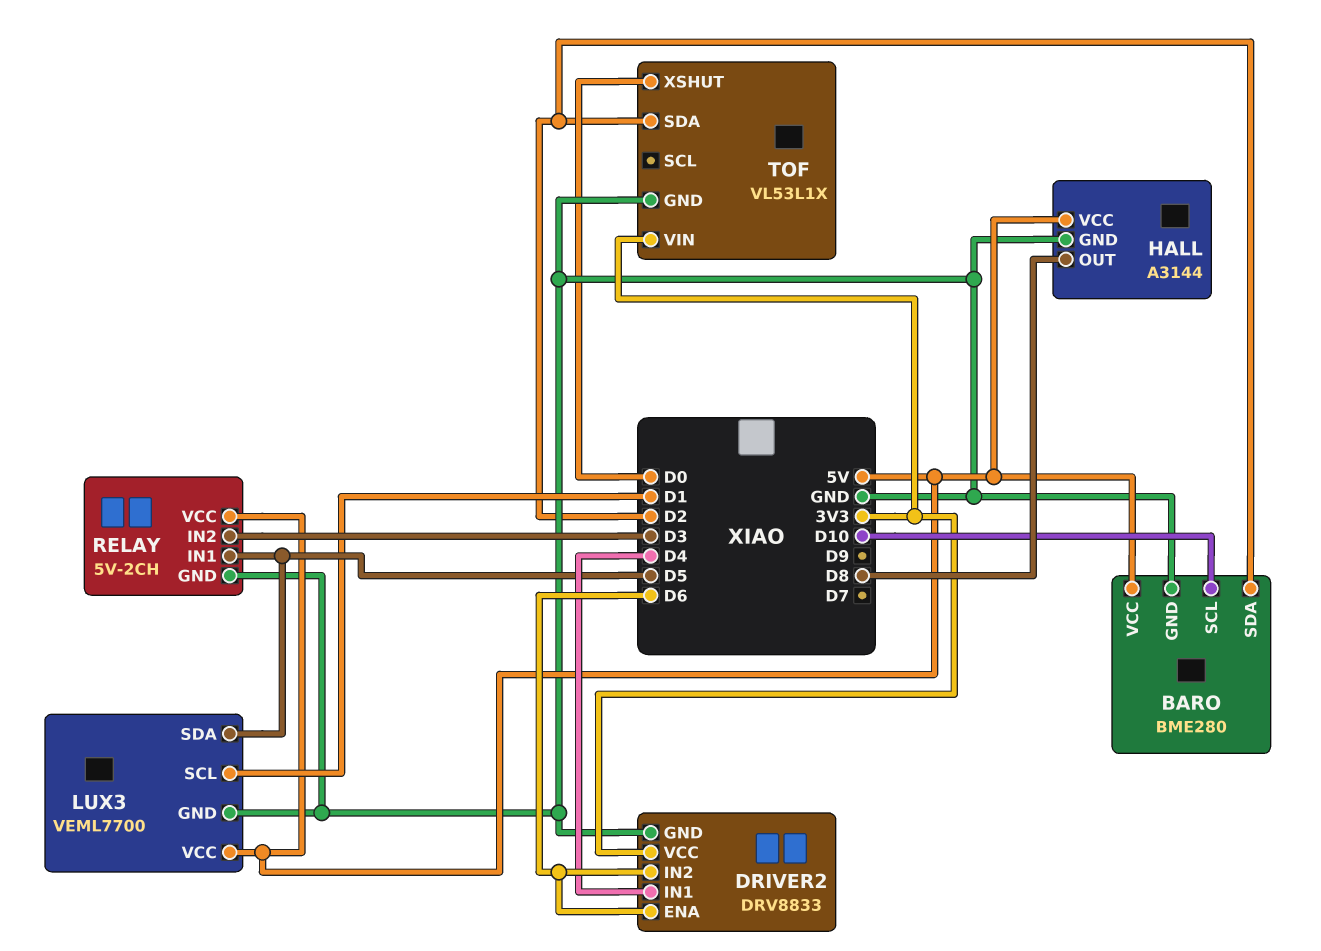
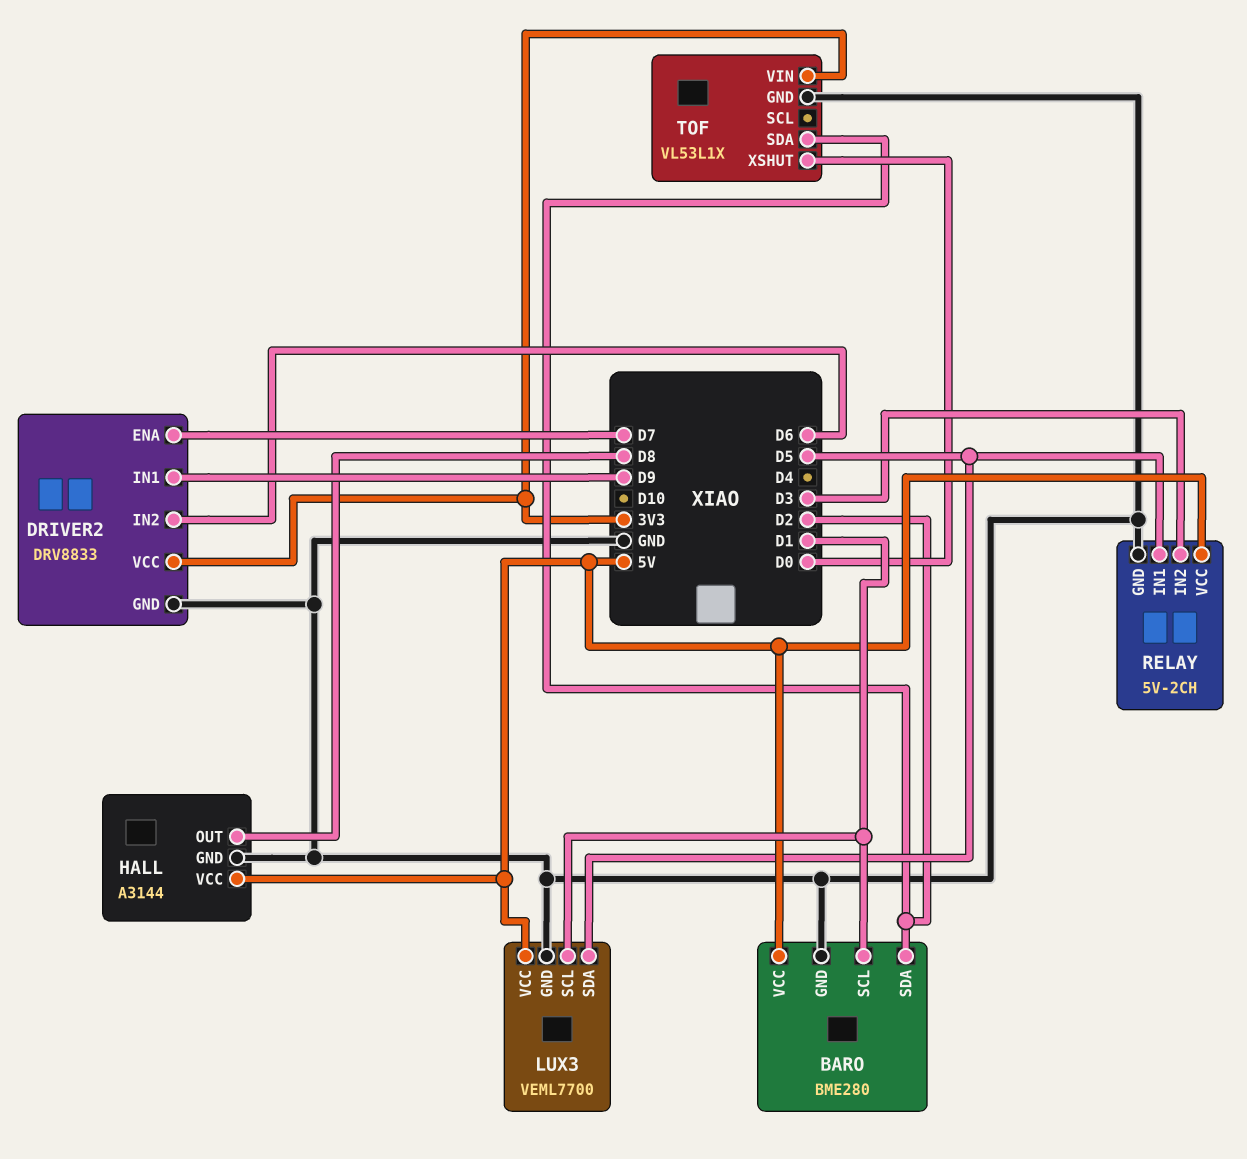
BARO pin SCL: D10 -> D1
DRIVER2 pin ENA: D6 -> D7
DRIVER2 pin IN1: D4 -> D9

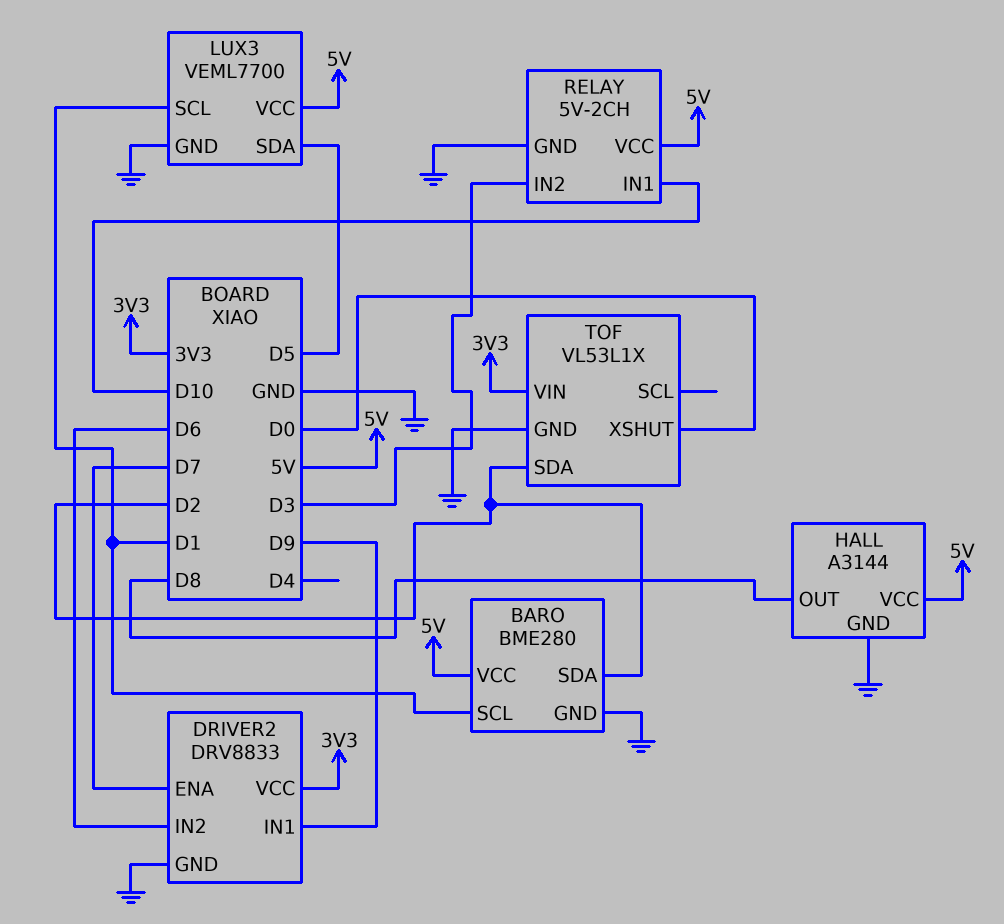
RELAY pin IN1: D5 -> D10

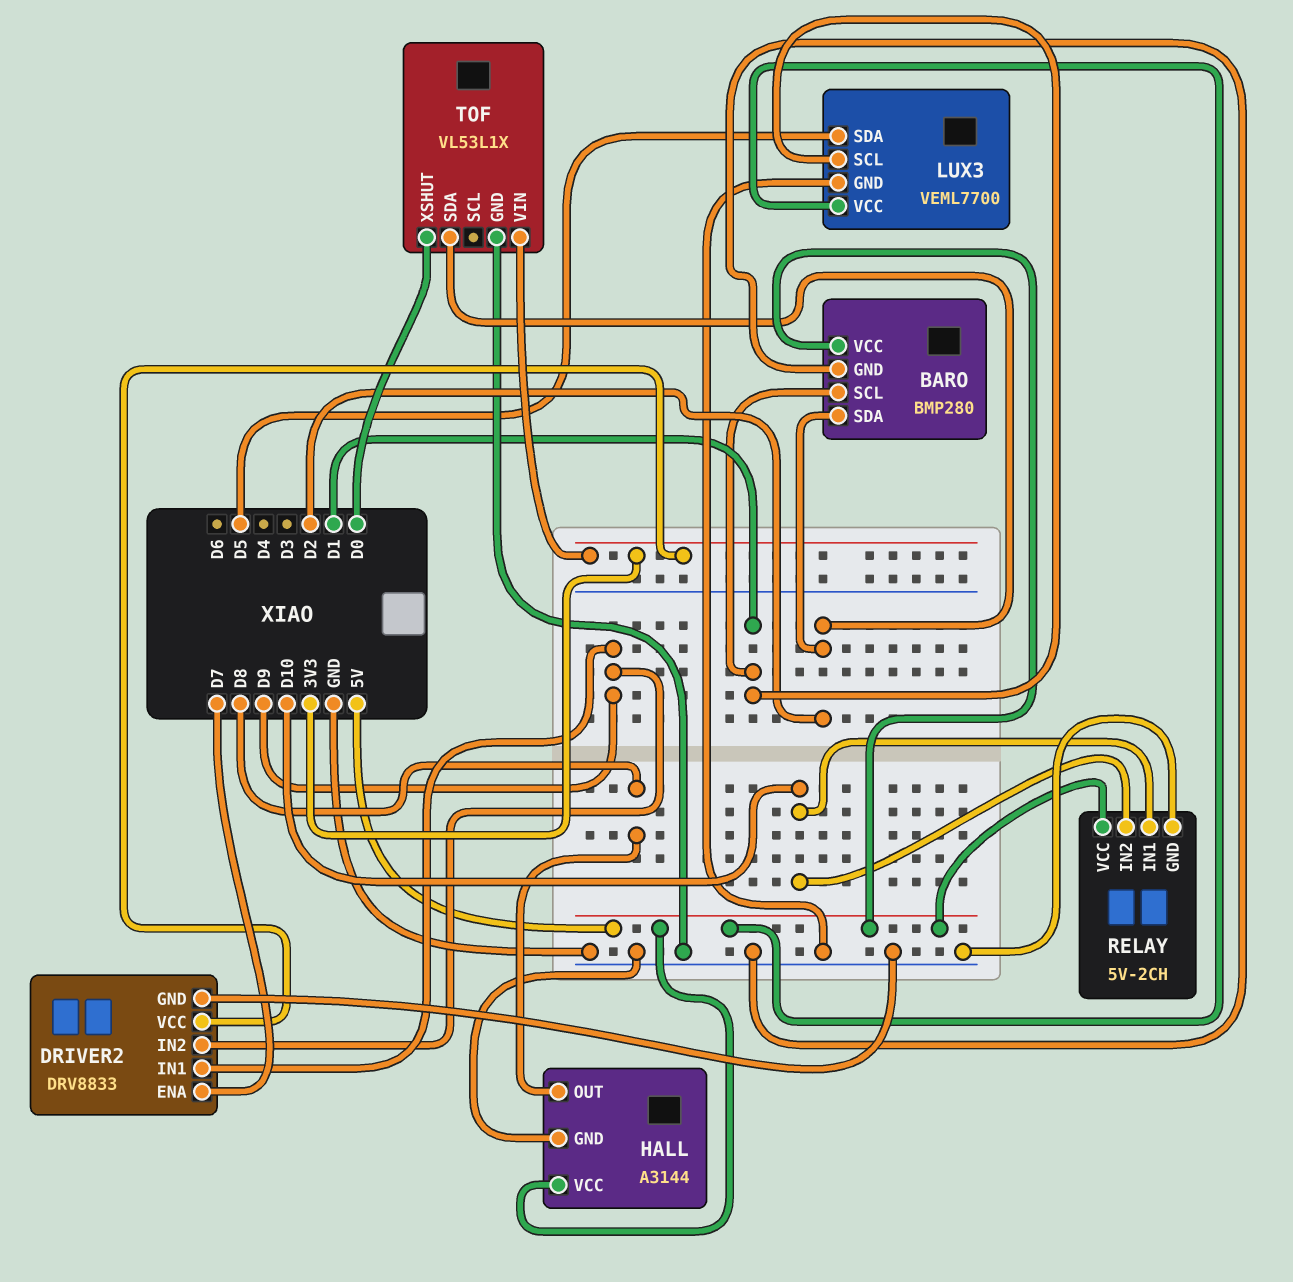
BARO: BME280 -> BMP280
DRIVER2 pin IN2: D6 -> D9
RELAY pin IN2: D3 -> D10

